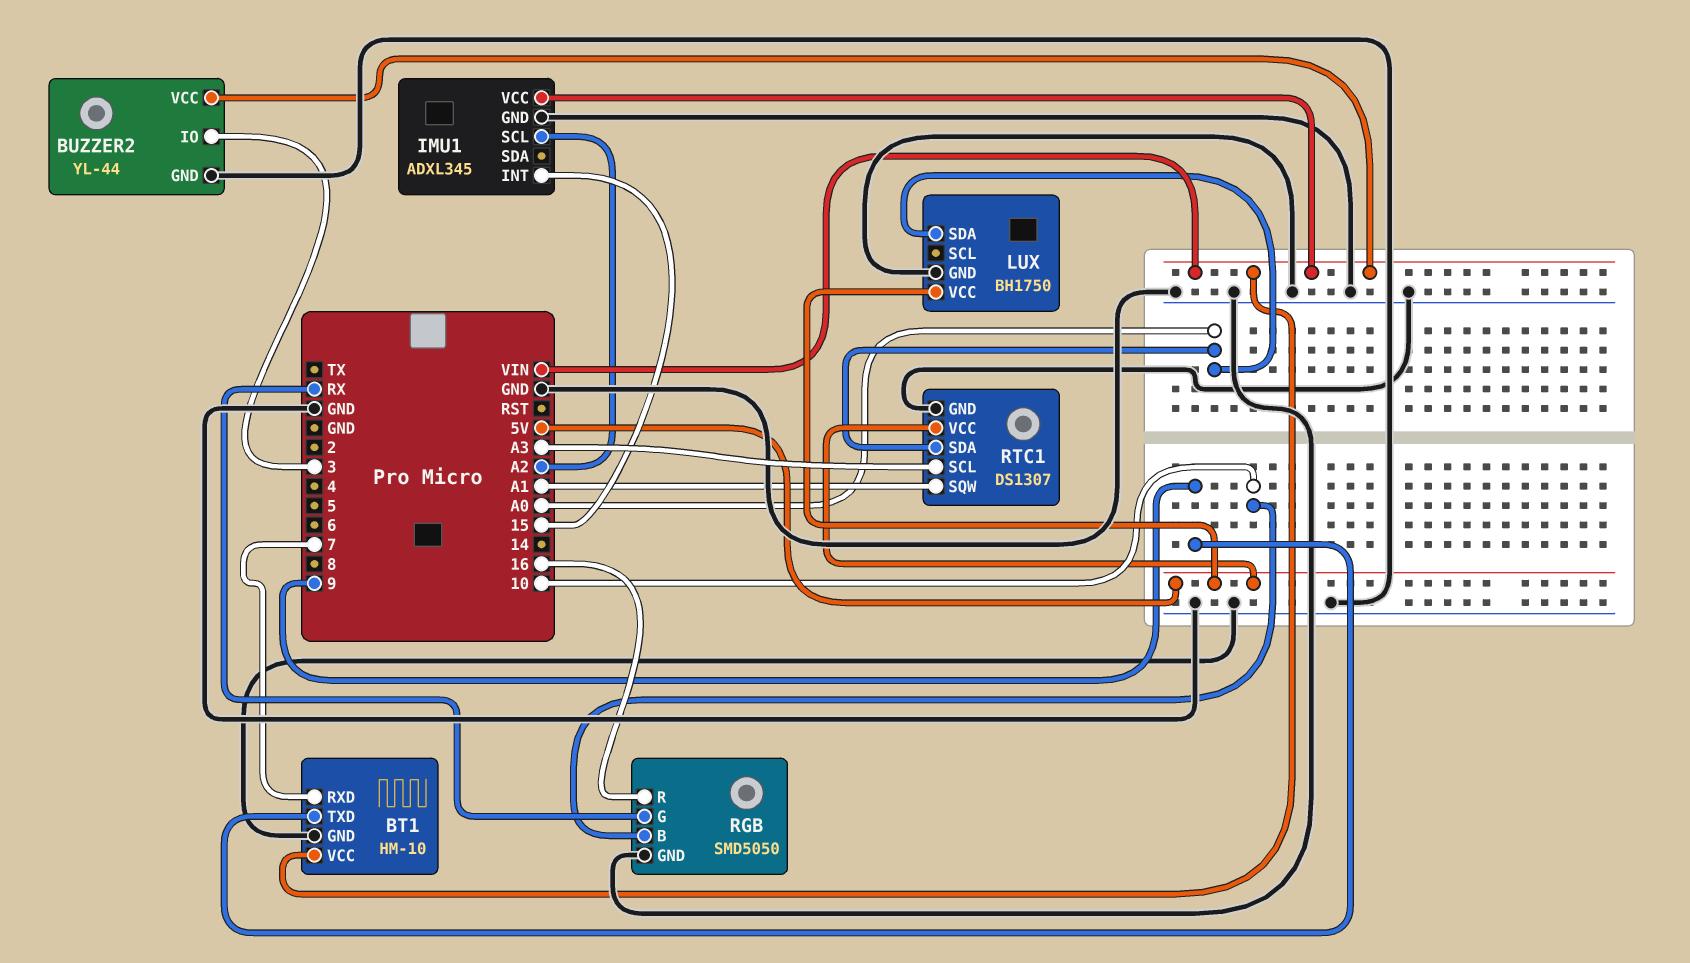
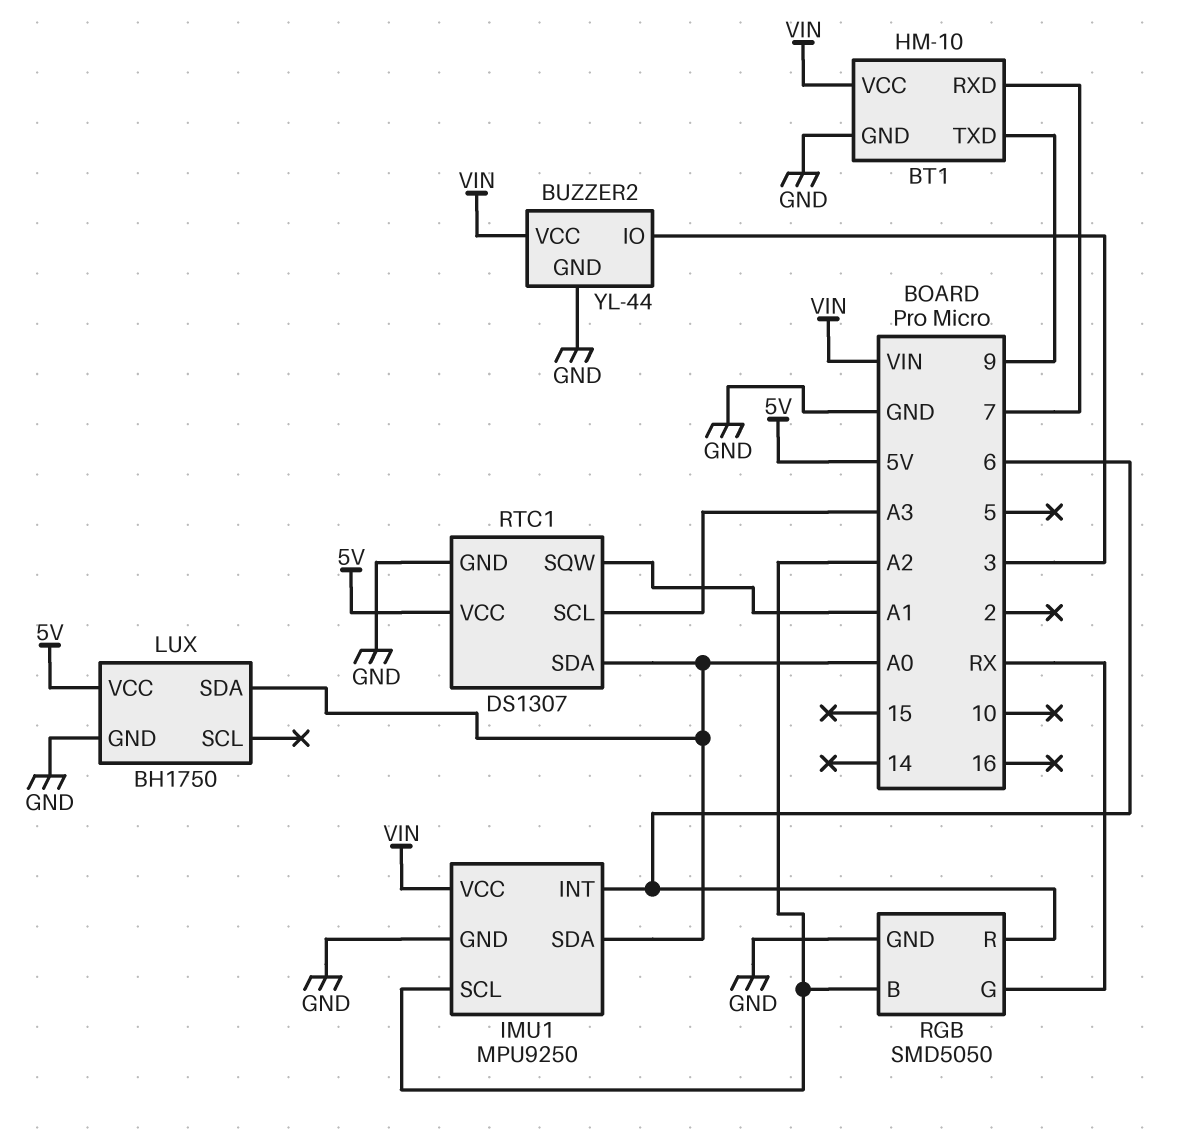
IMU1: ADXL345 -> MPU9250
IMU1 pin INT: 15 -> 6
IMU1 pin SDA: none -> A0
RGB pin B: 10 -> A2
RGB pin R: 16 -> 6

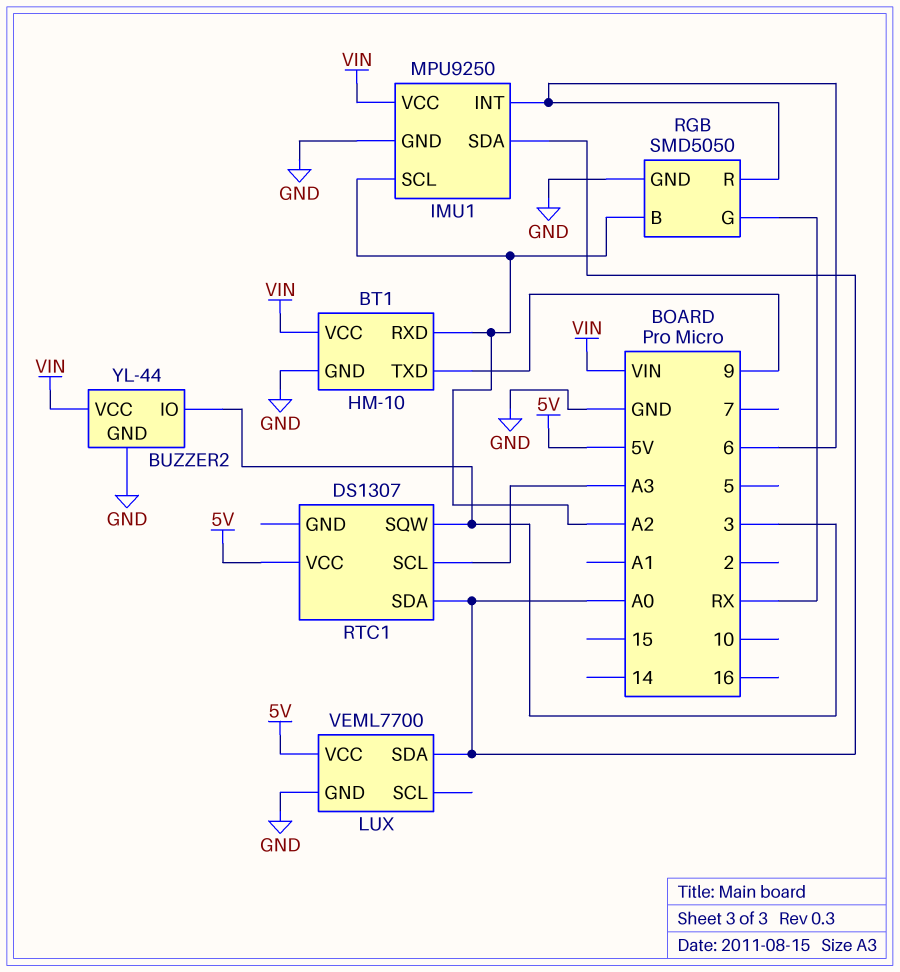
BT1 pin RXD: 7 -> A2
LUX: BH1750 -> VEML7700
RTC1 pin GND: GND -> none
RTC1 pin SQW: A1 -> 3

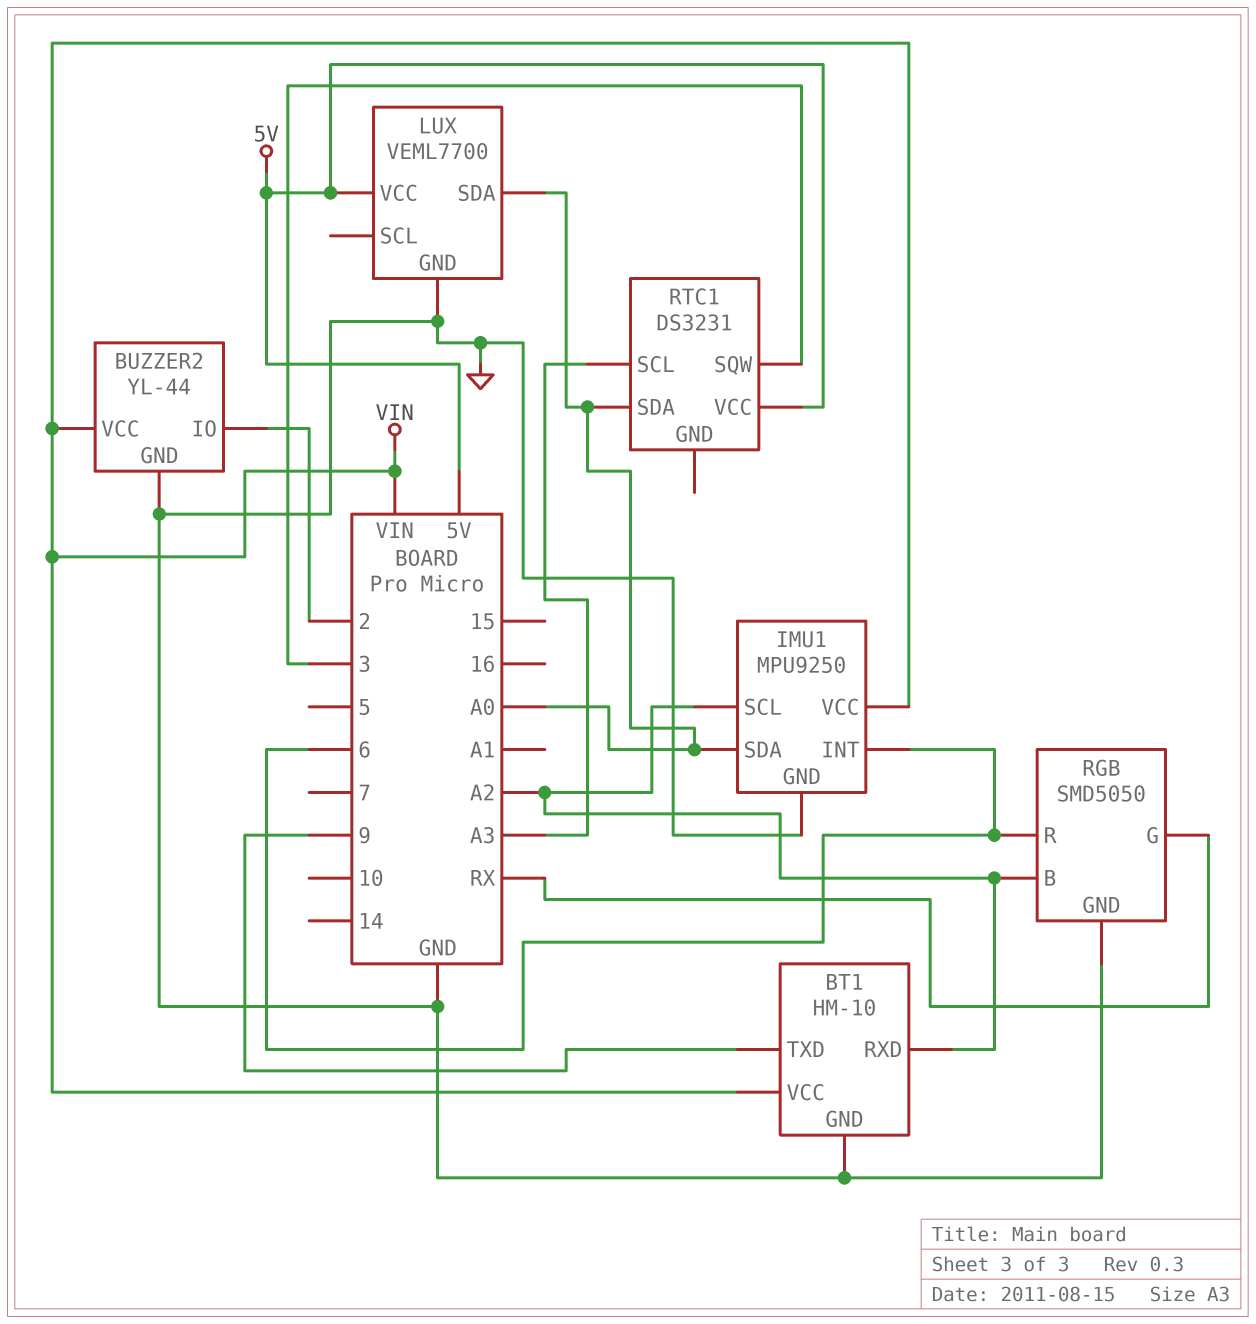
BUZZER2 pin IO: 3 -> 2
RTC1: DS1307 -> DS3231

